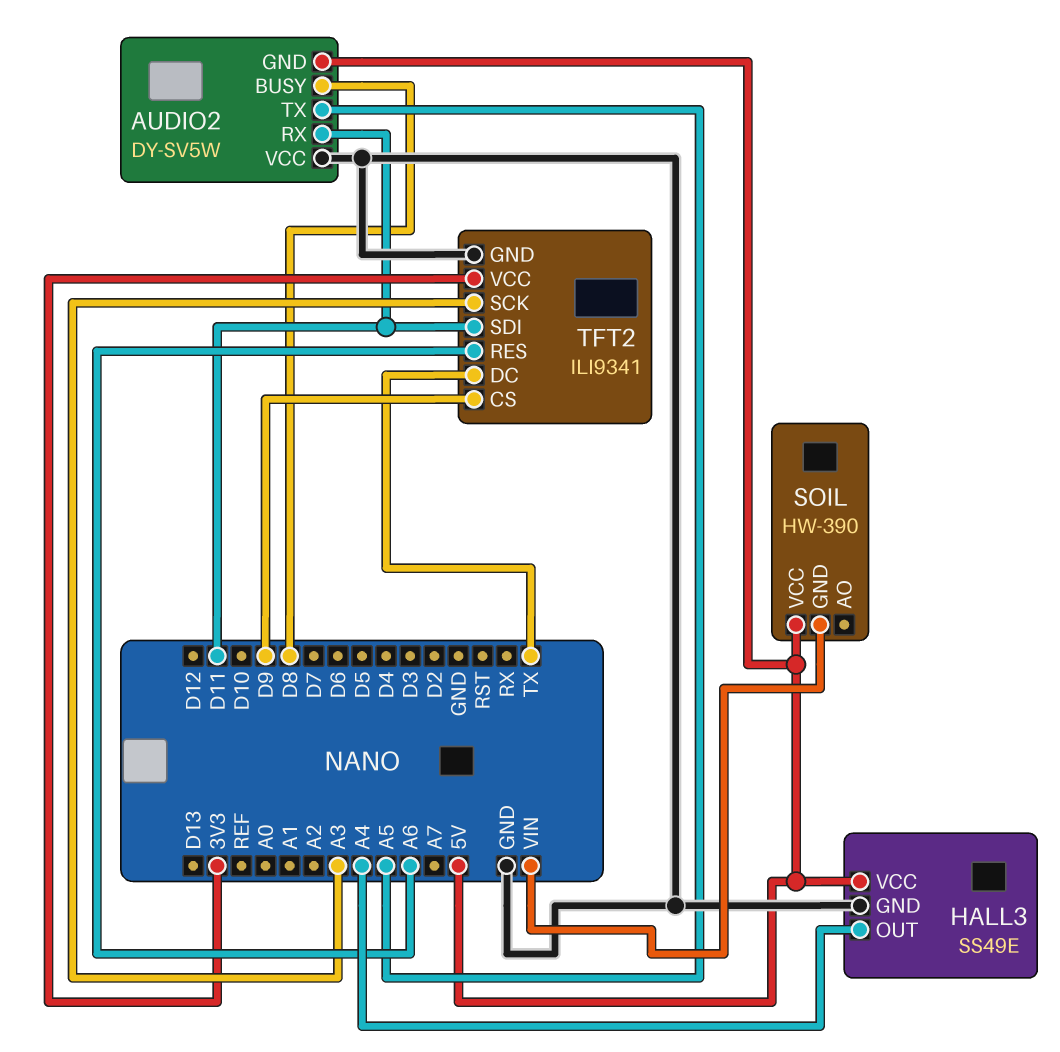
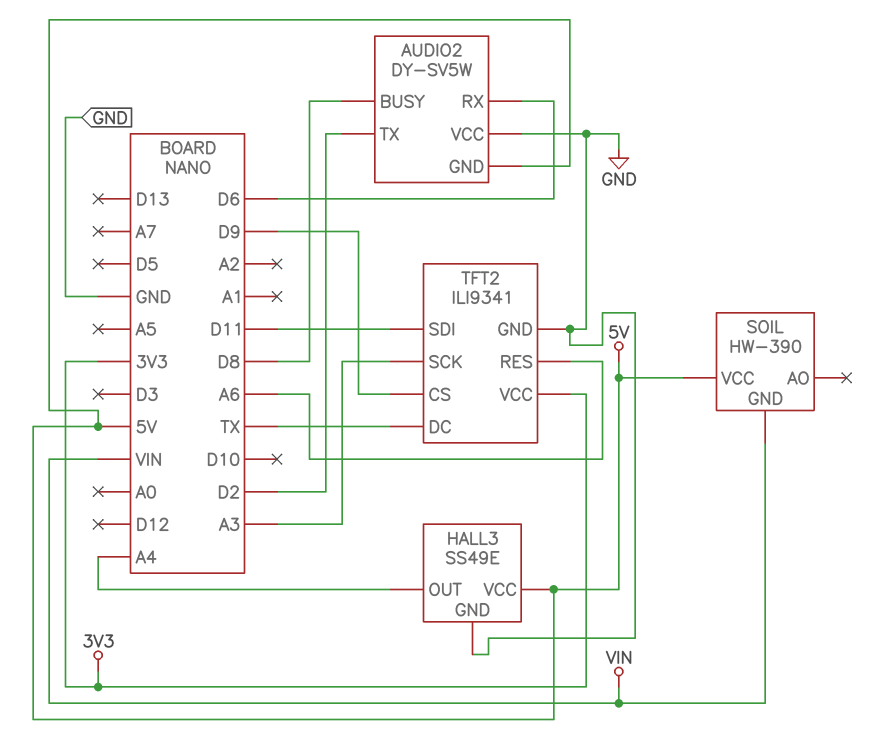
AUDIO2 pin RX: D11 -> D6
AUDIO2 pin TX: A5 -> D2

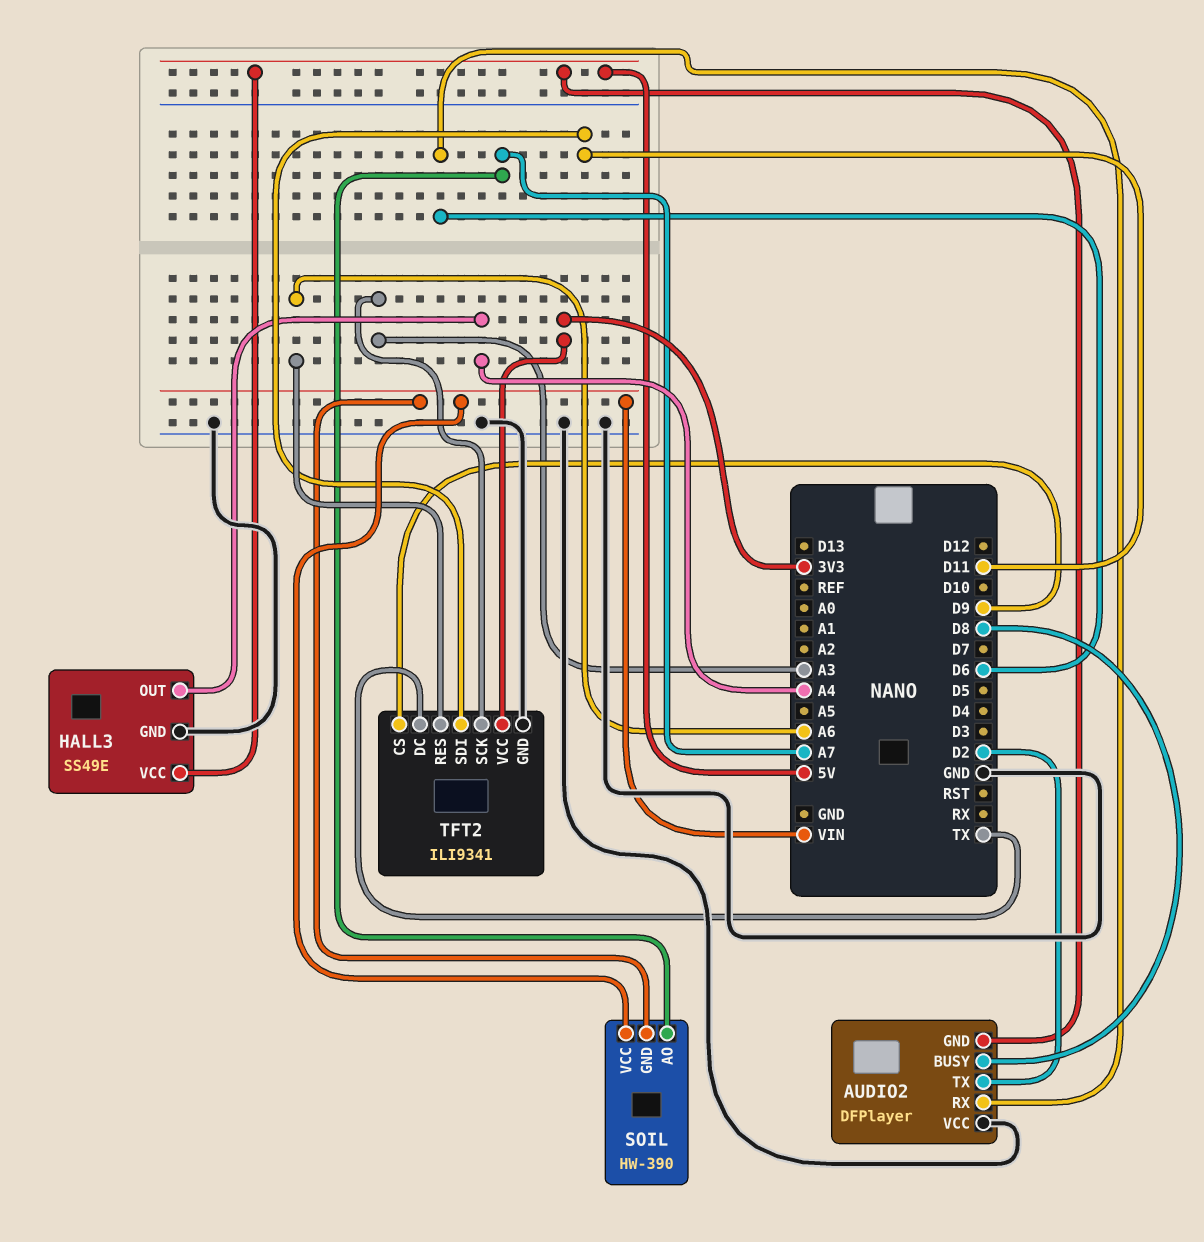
AUDIO2: DY-SV5W -> DFPlayer
SOIL pin AO: none -> A7
SOIL pin VCC: 5V -> VIN

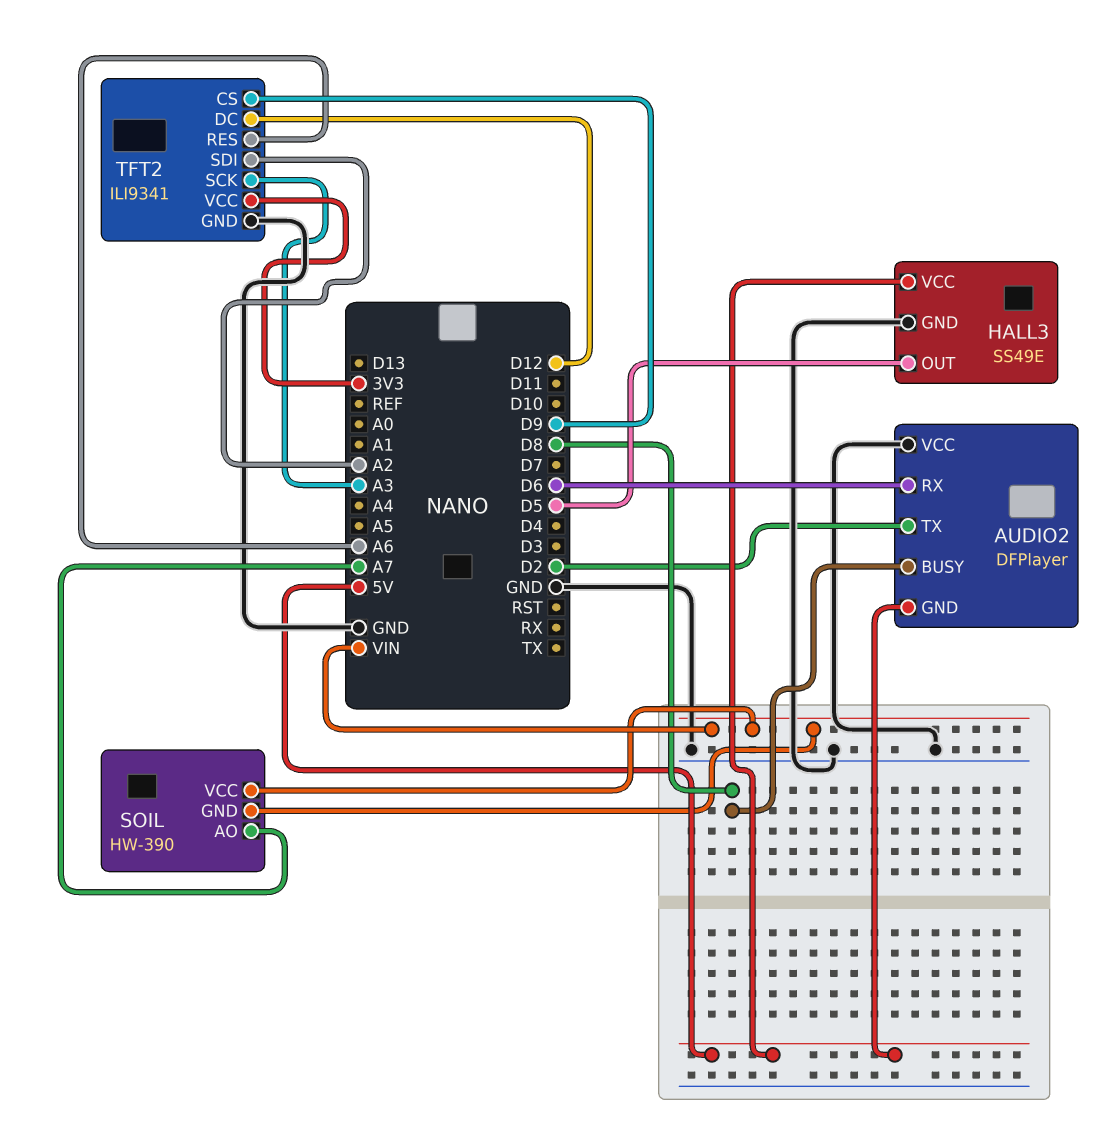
HALL3 pin OUT: A4 -> D5
TFT2 pin DC: TX -> D12
TFT2 pin SDI: D11 -> A2

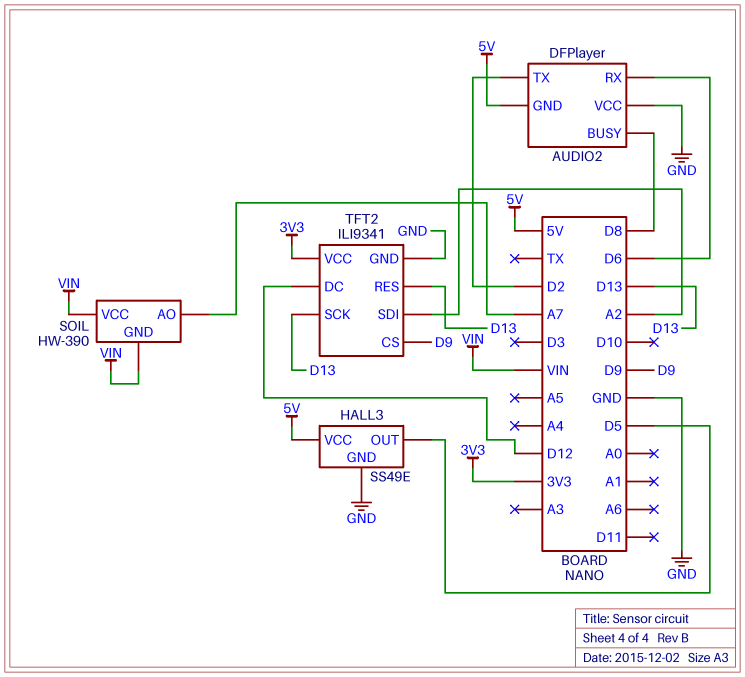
TFT2 pin RES: A6 -> D13
TFT2 pin SCK: A3 -> D13

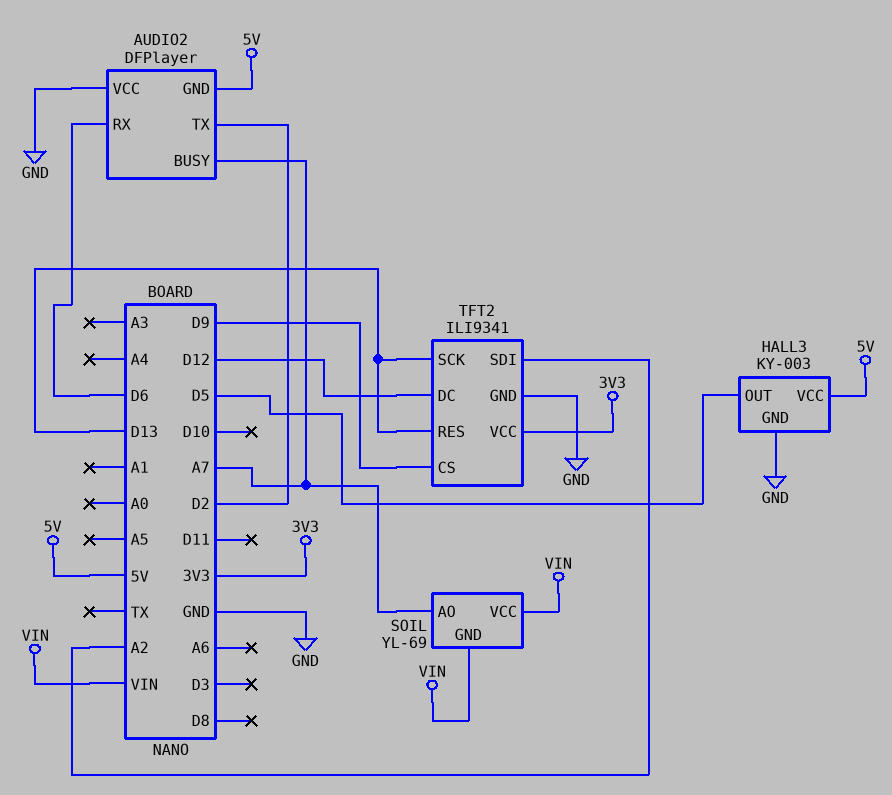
AUDIO2 pin BUSY: D8 -> A7
HALL3: SS49E -> KY-003
SOIL: HW-390 -> YL-69

